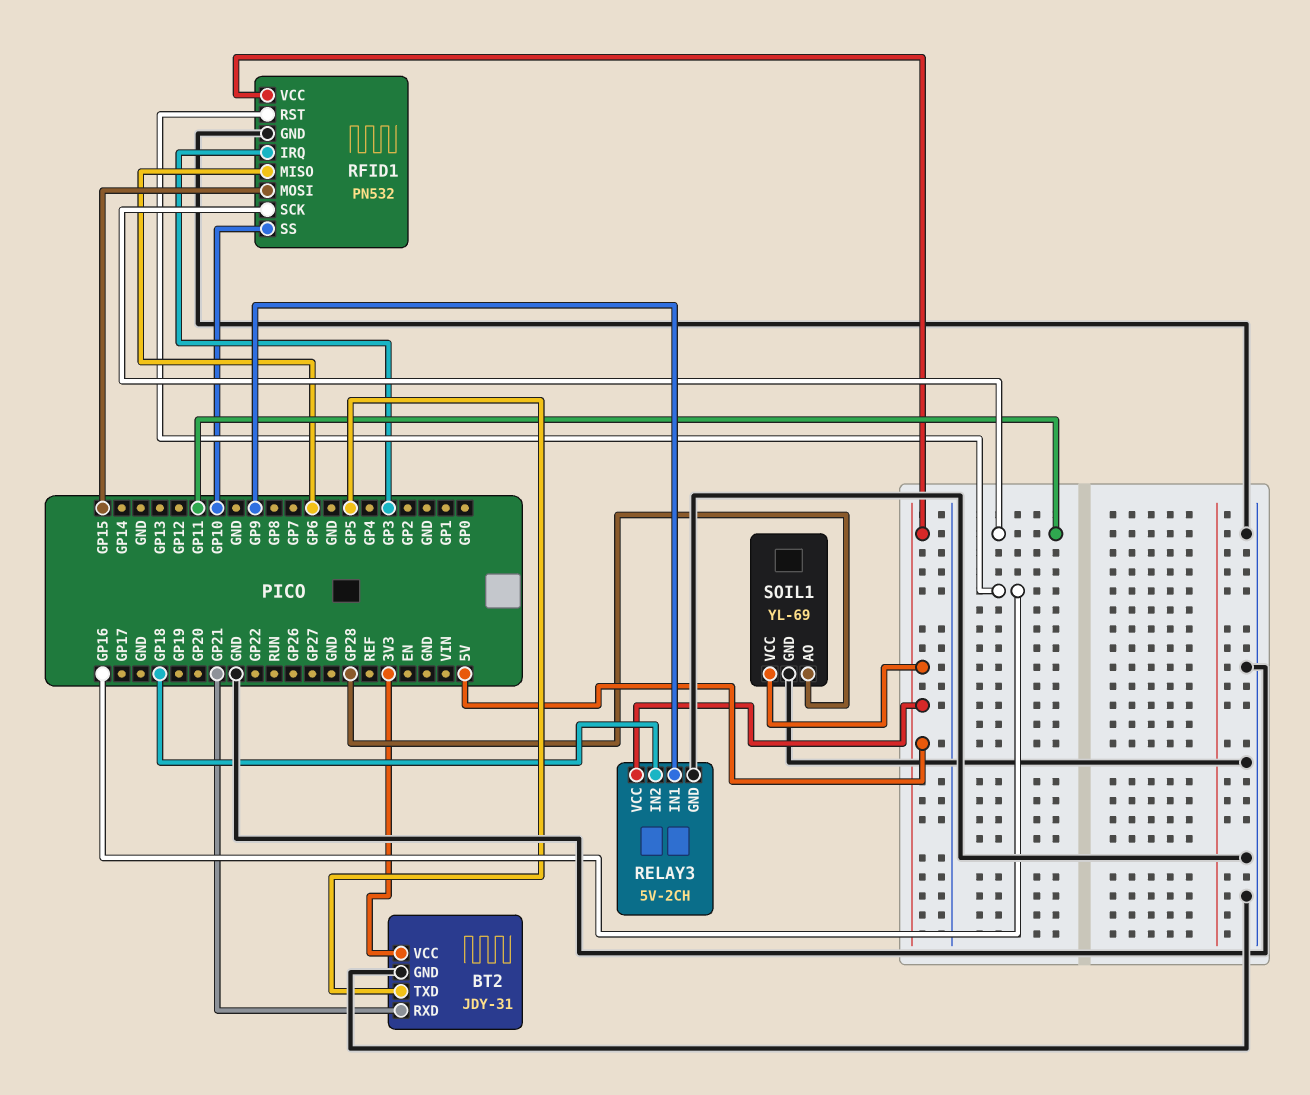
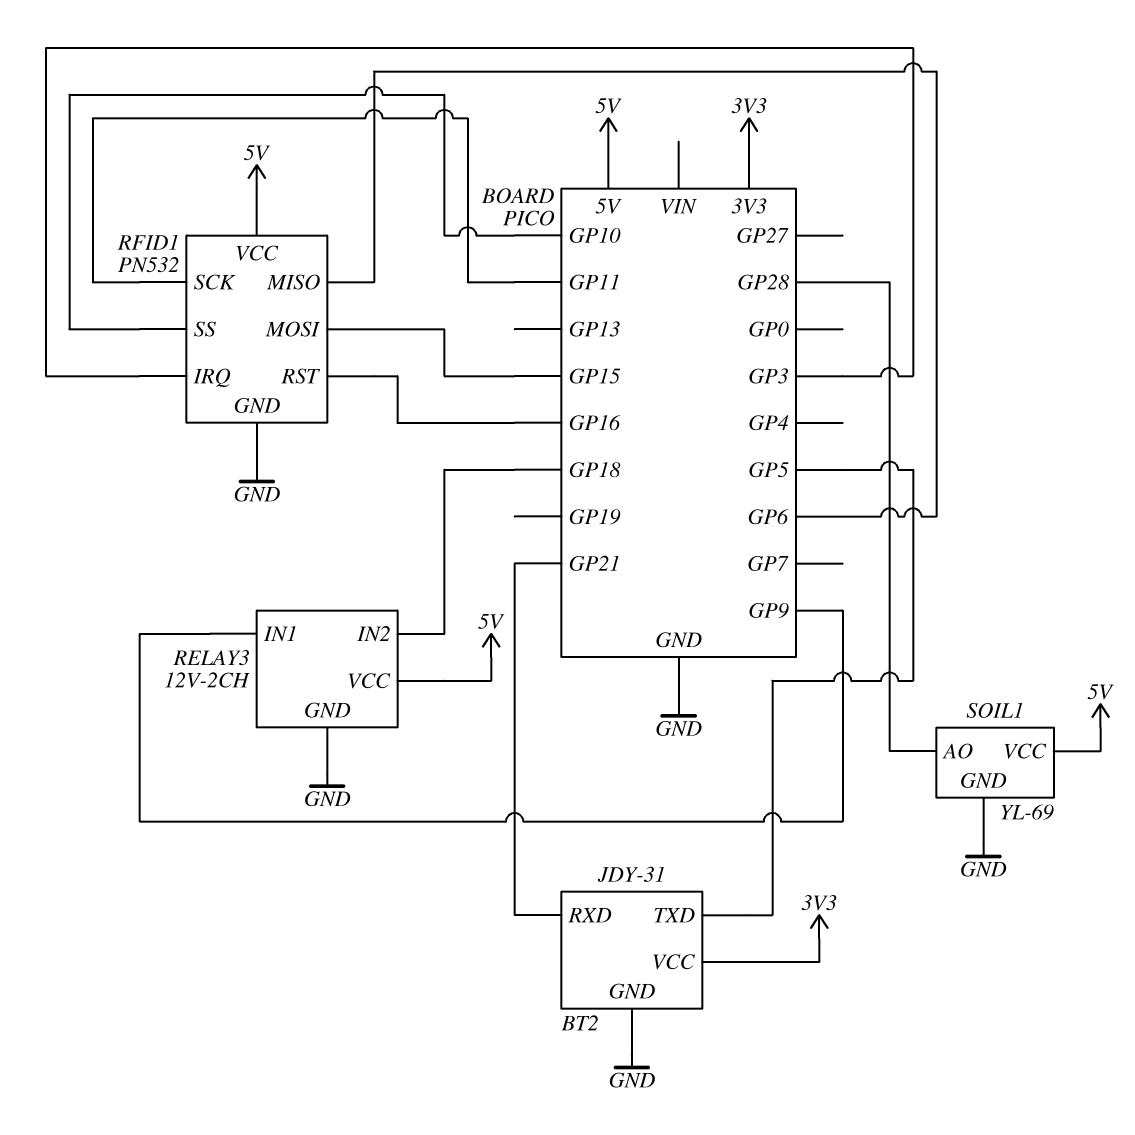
RELAY3: 5V-2CH -> 12V-2CH

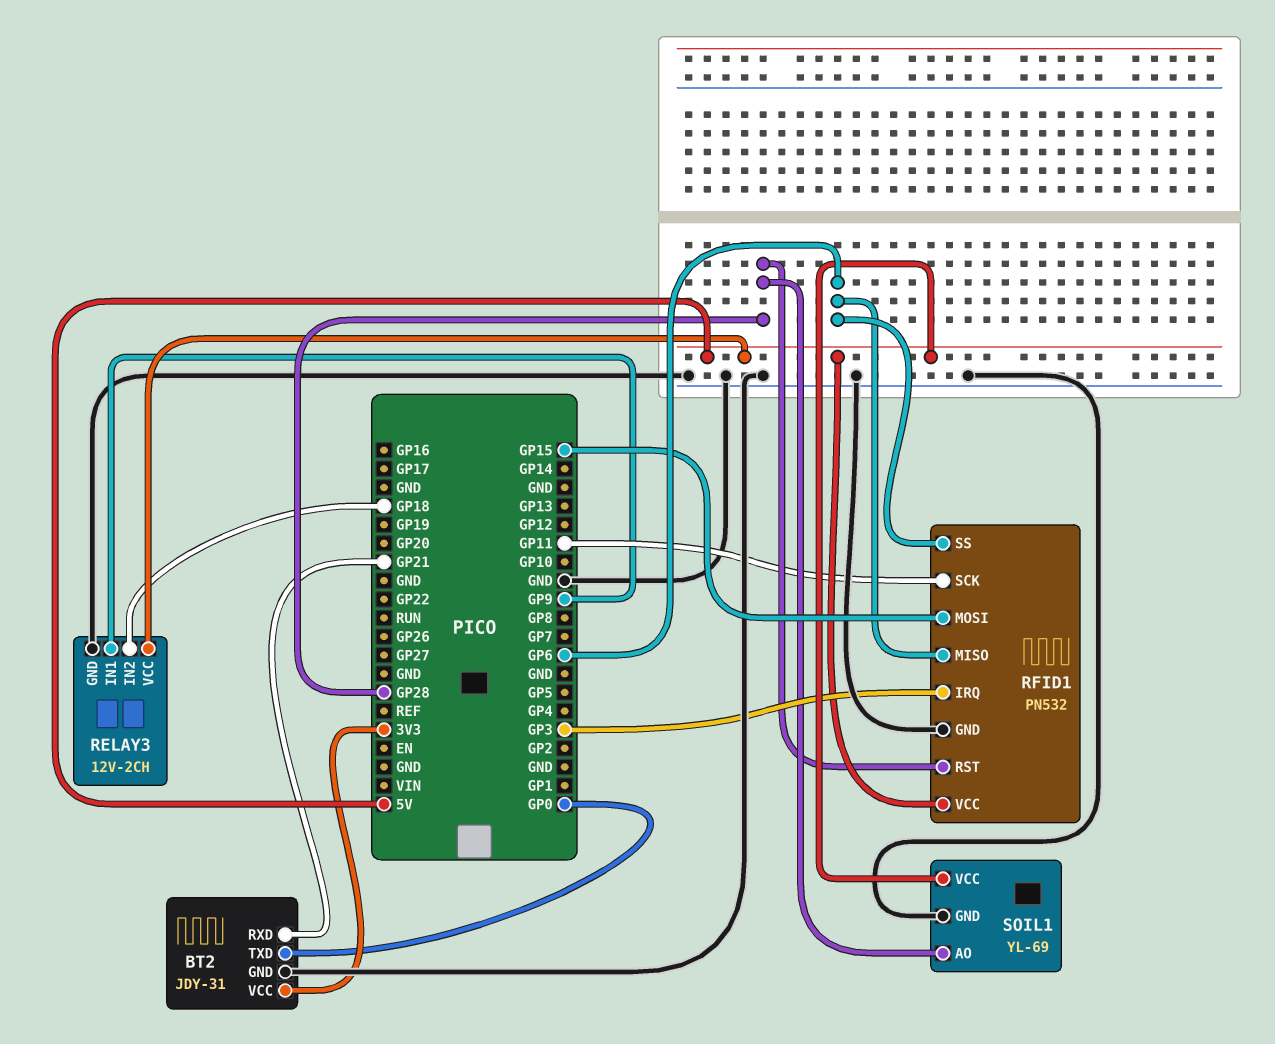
BT2 pin TXD: GP5 -> GP0
RFID1 pin RST: GP16 -> GP28
RFID1 pin SS: GP10 -> GP6

